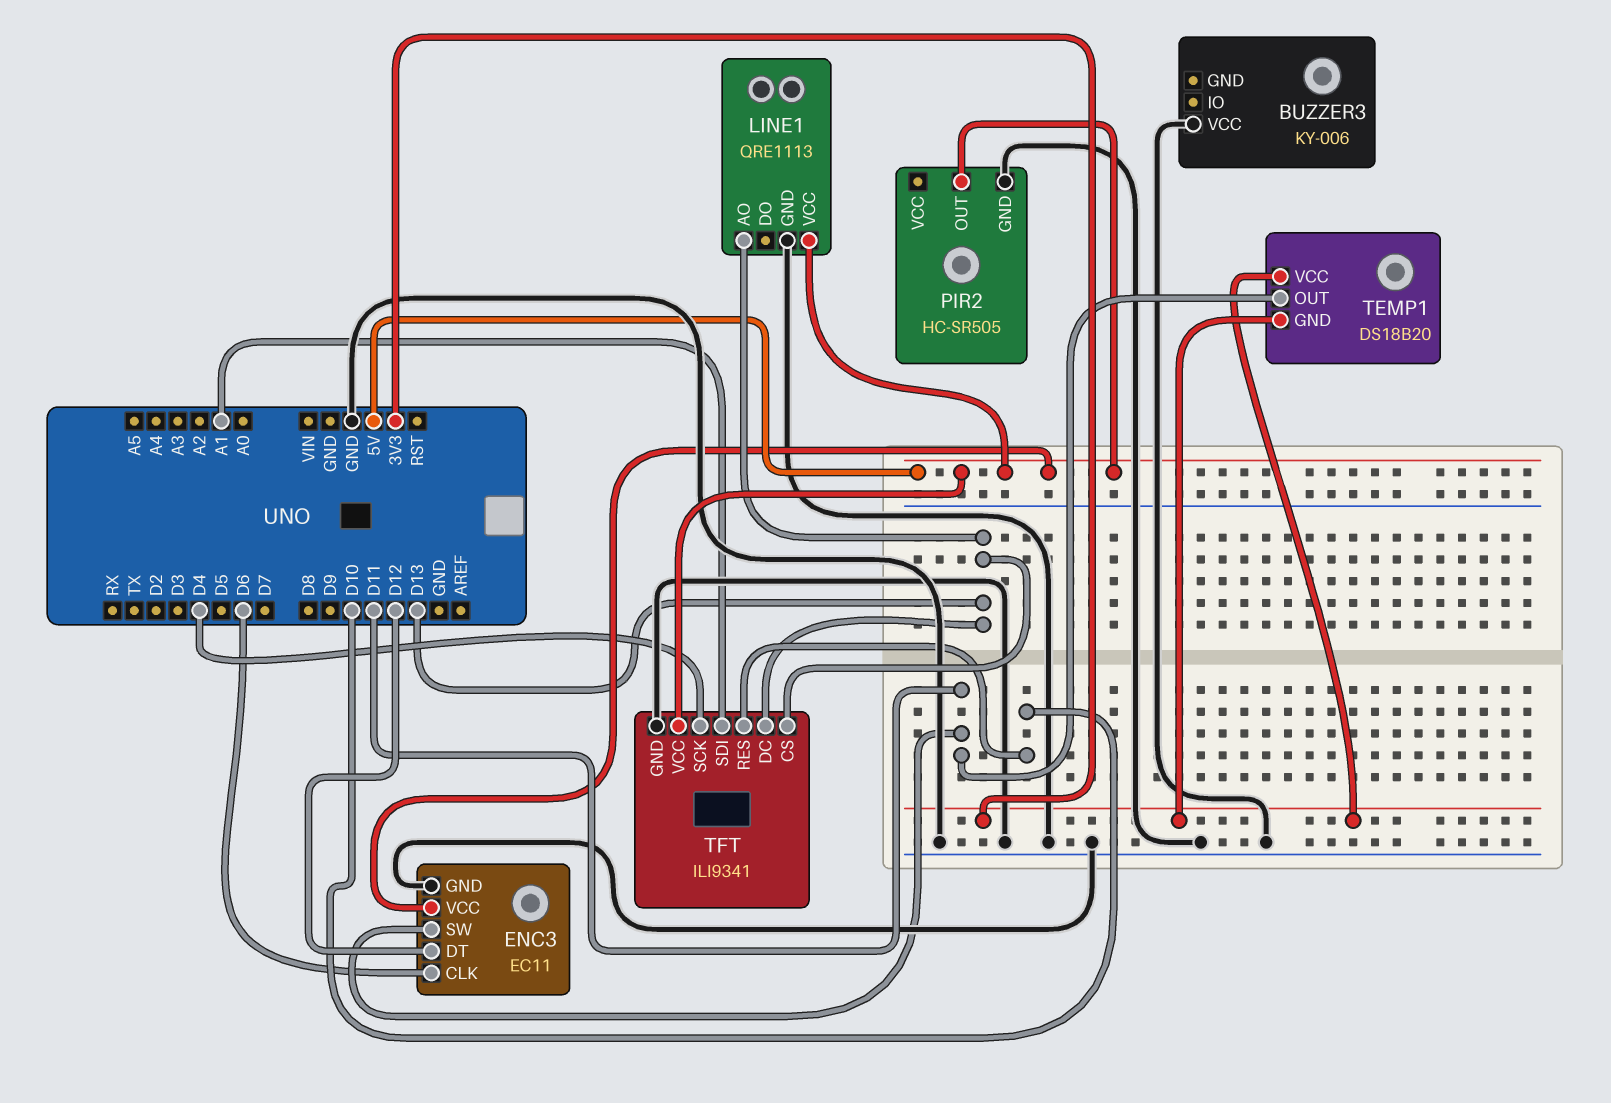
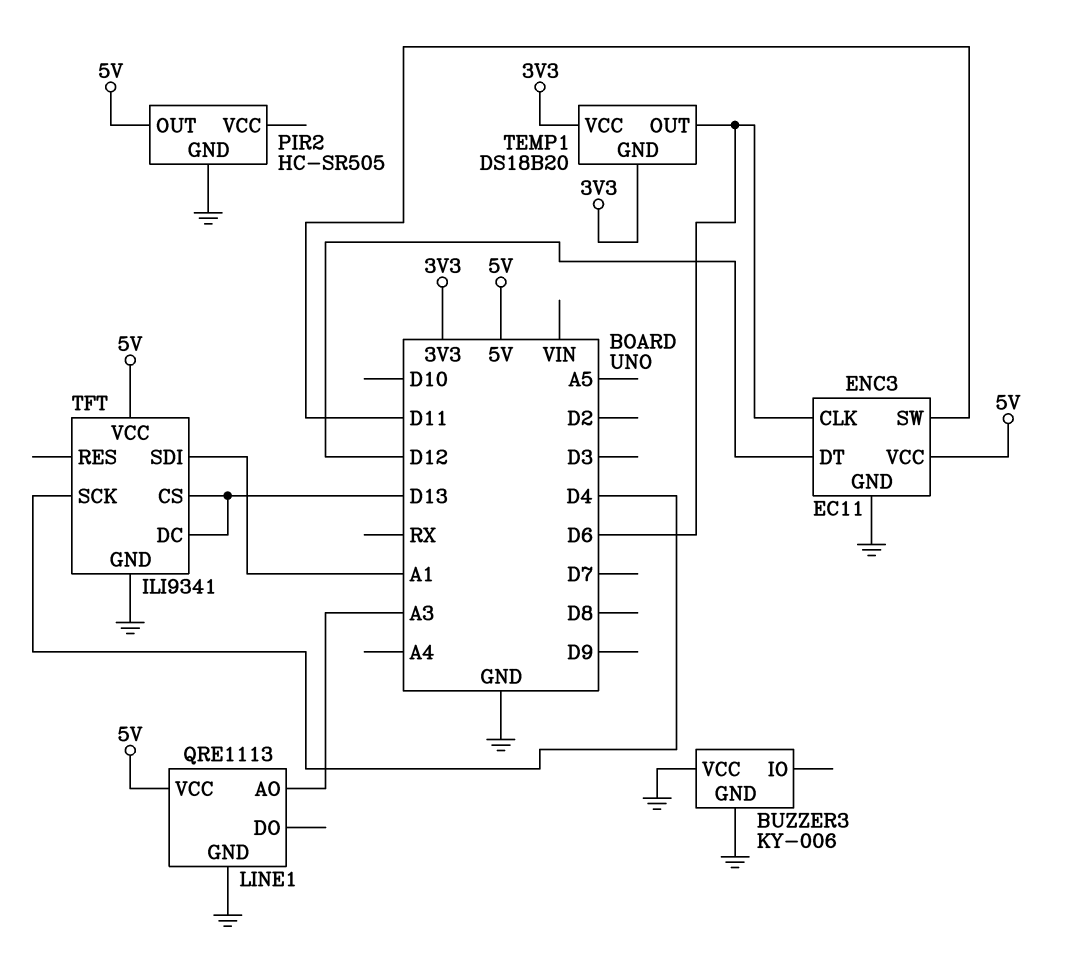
BUZZER3 pin GND: none -> GND
LINE1 pin AO: D13 -> A3
TEMP1 pin OUT: D11 -> D6
TFT pin RES: D10 -> none

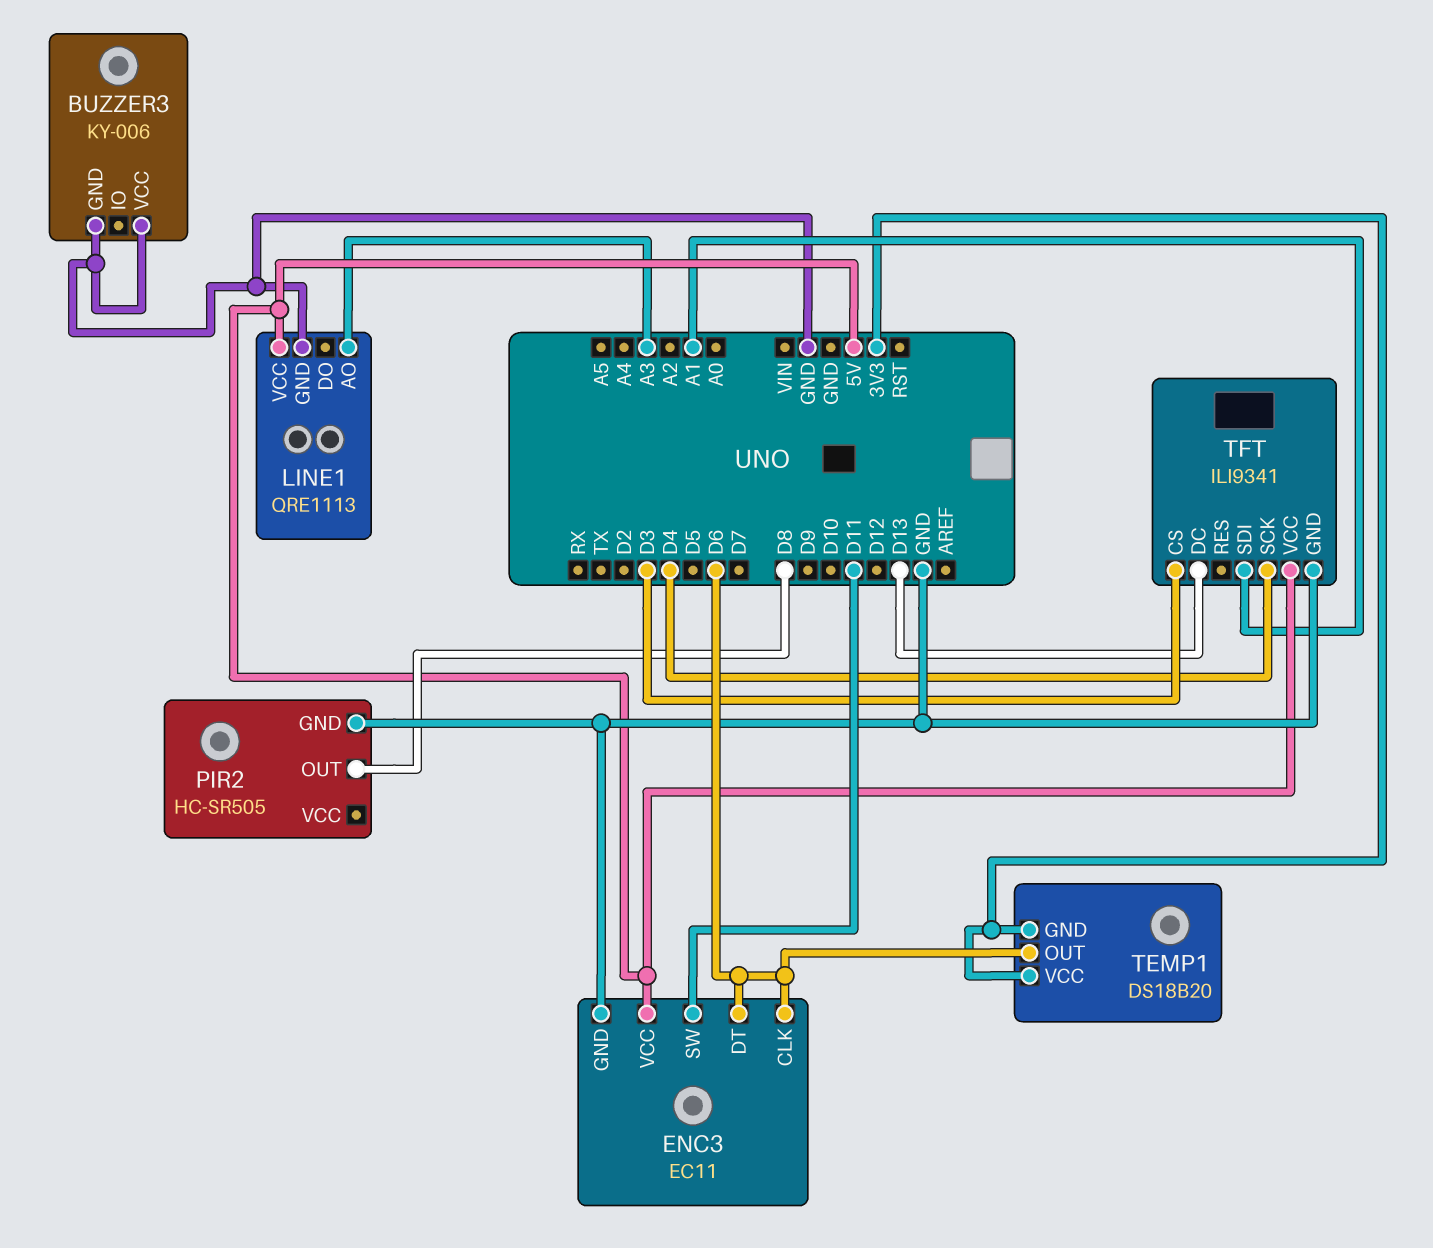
ENC3 pin DT: D12 -> D6
PIR2 pin OUT: 5V -> D8
TFT pin CS: D13 -> D3

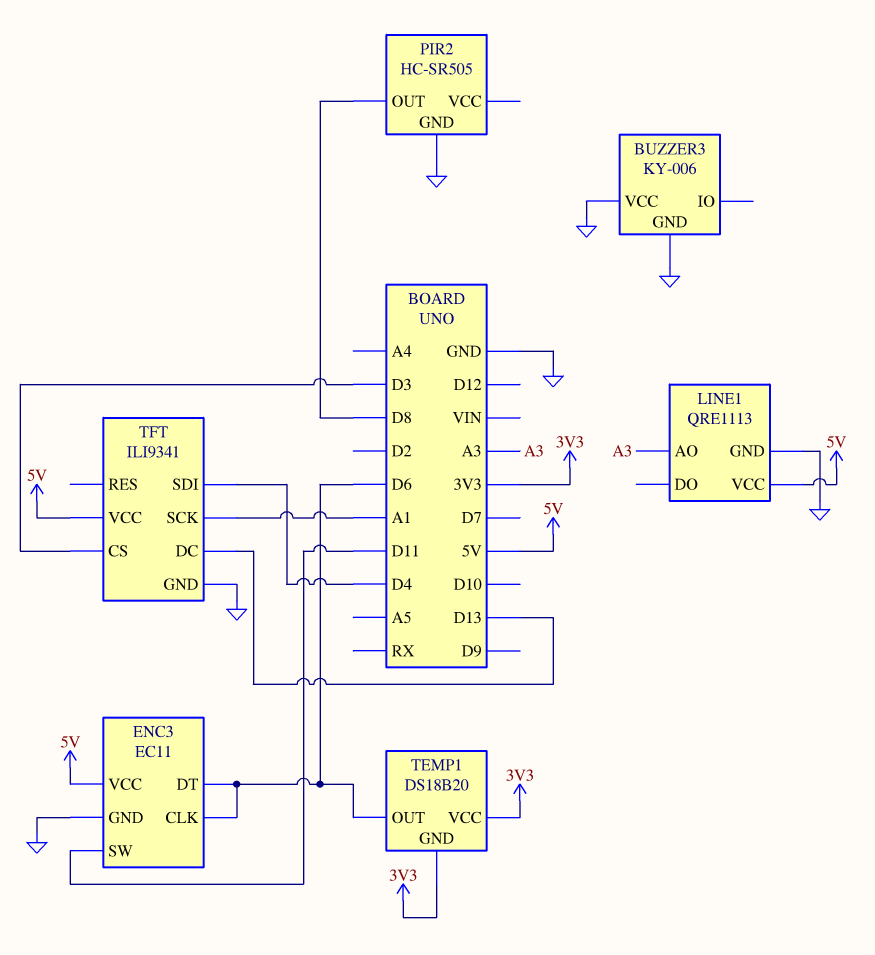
TFT pin SCK: D4 -> A1
TFT pin SDI: A1 -> D4

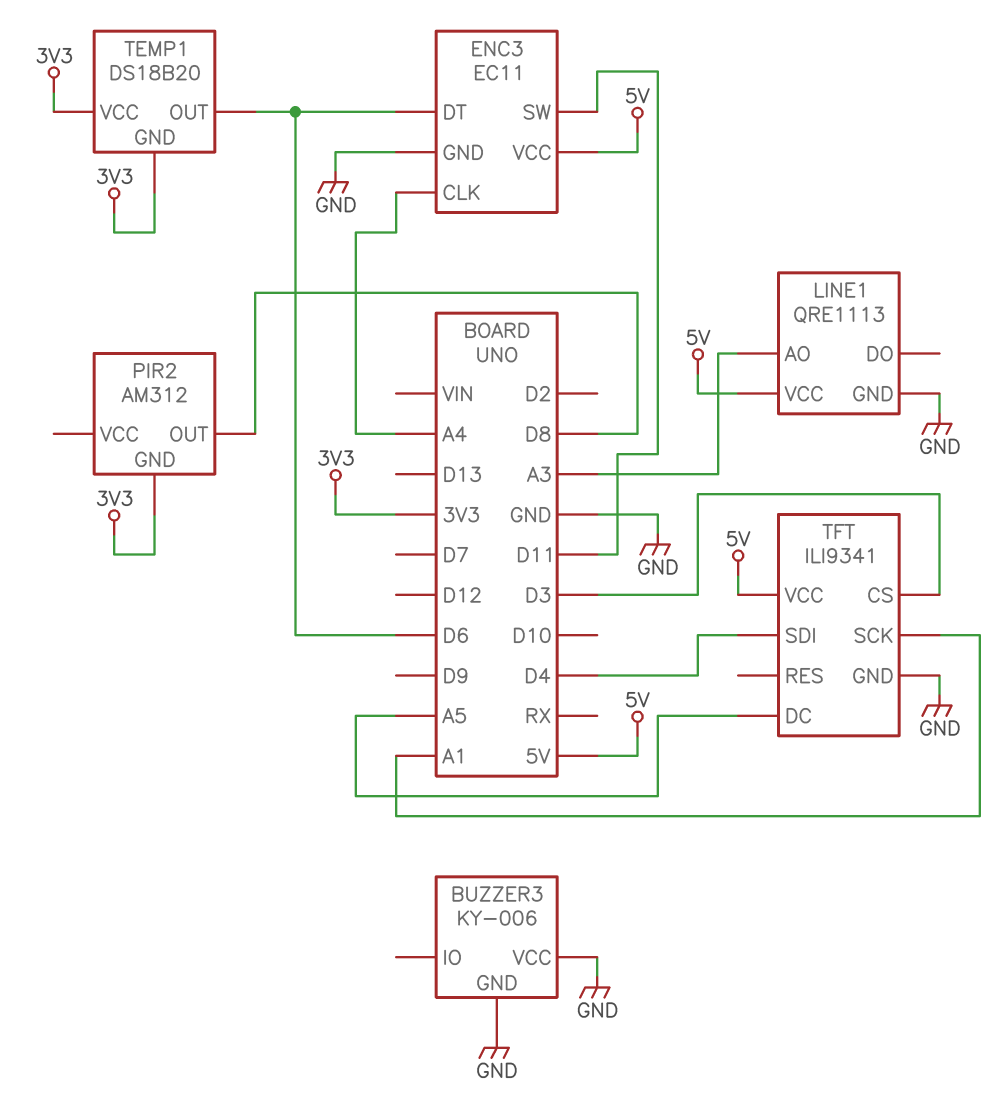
ENC3 pin CLK: D6 -> A4
PIR2: HC-SR505 -> AM312
PIR2 pin GND: GND -> 3V3
TFT pin DC: D13 -> A5

